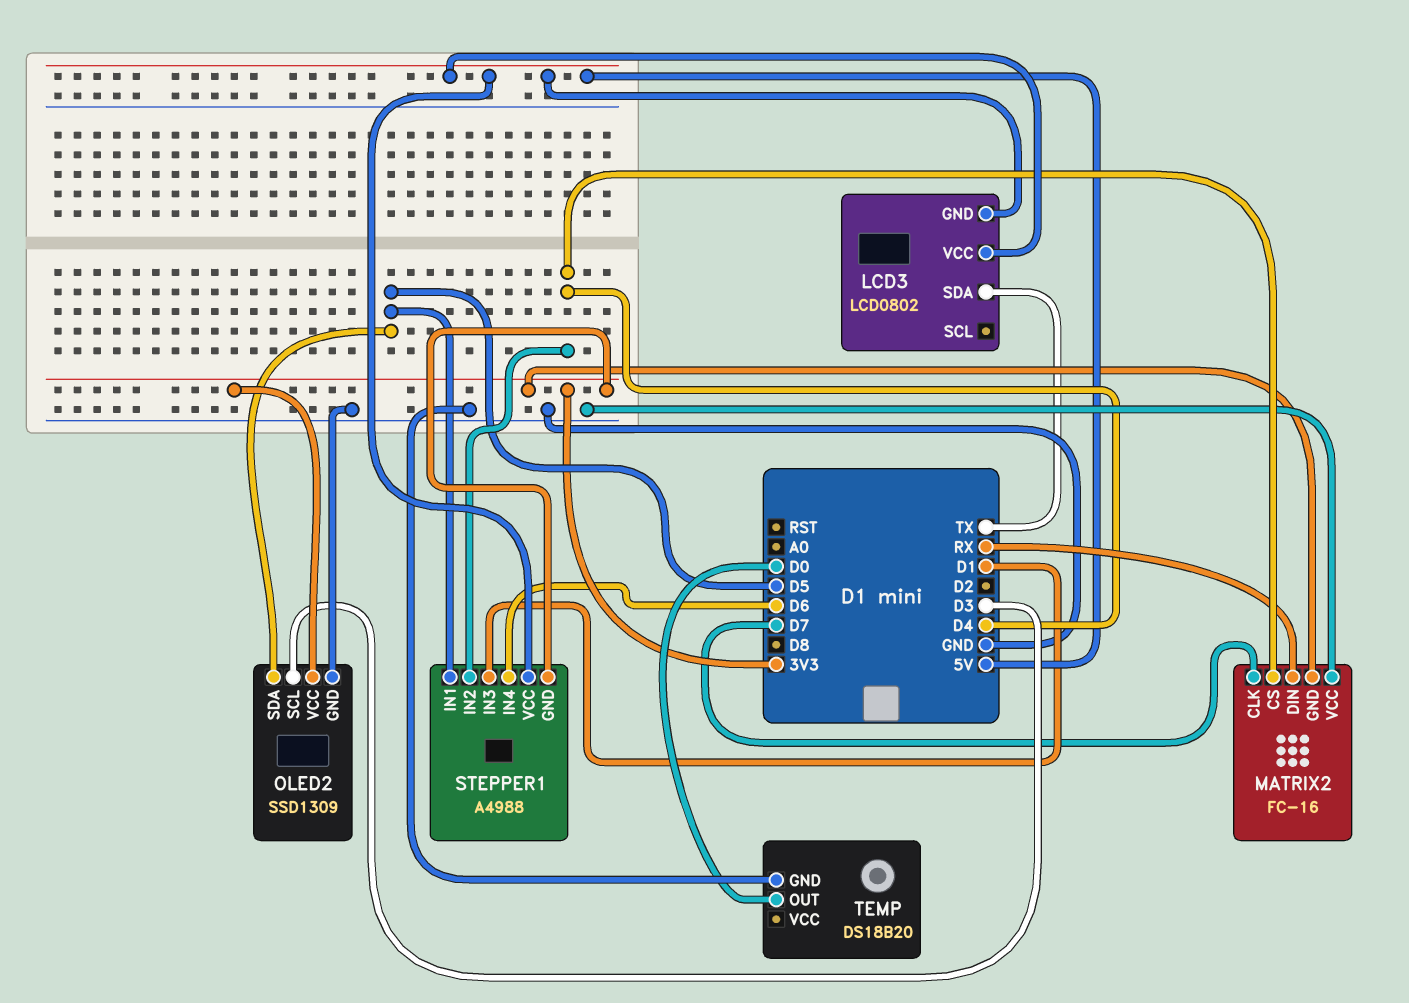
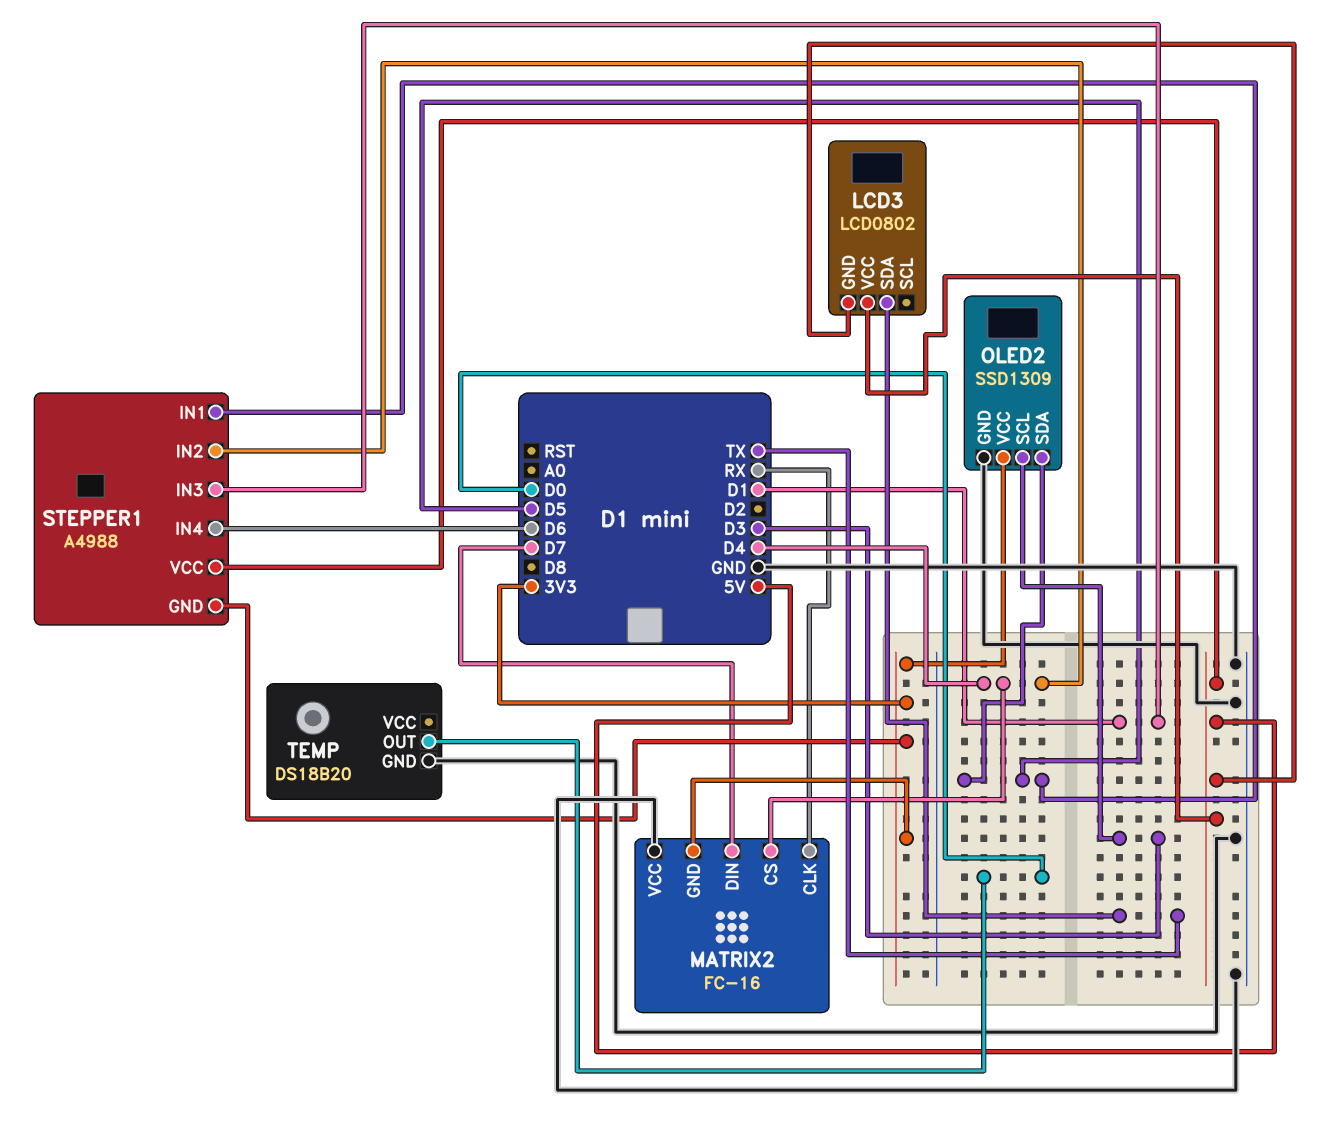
MATRIX2 pin CLK: D7 -> RX
MATRIX2 pin DIN: RX -> D7

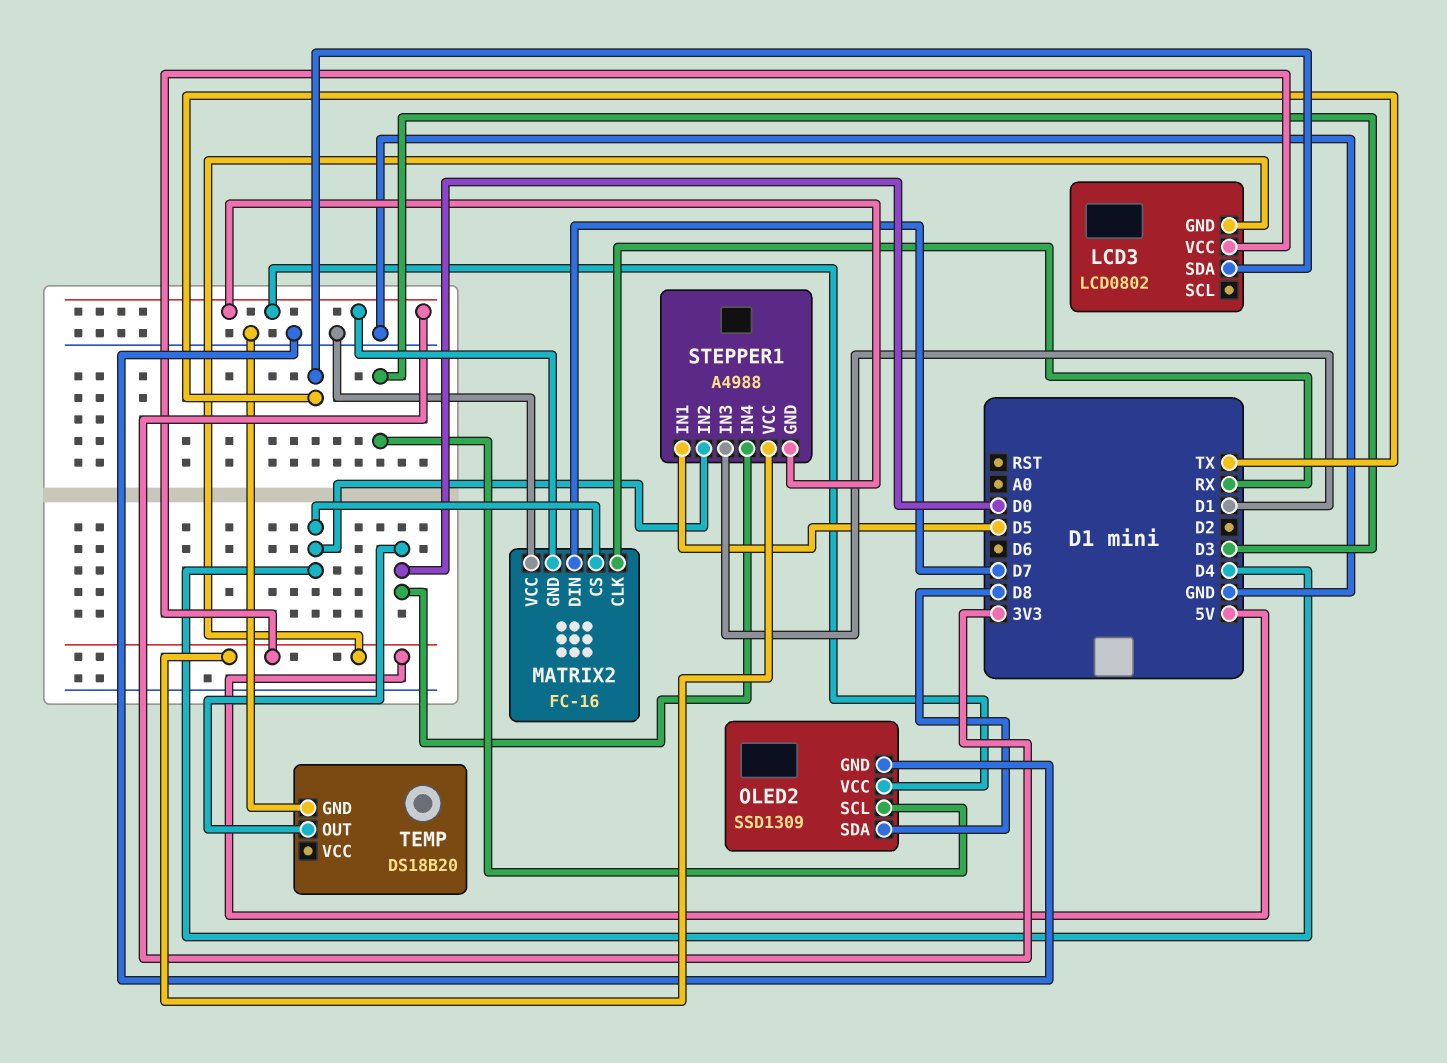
OLED2 pin SDA: D5 -> D8
STEPPER1 pin IN4: D6 -> D0

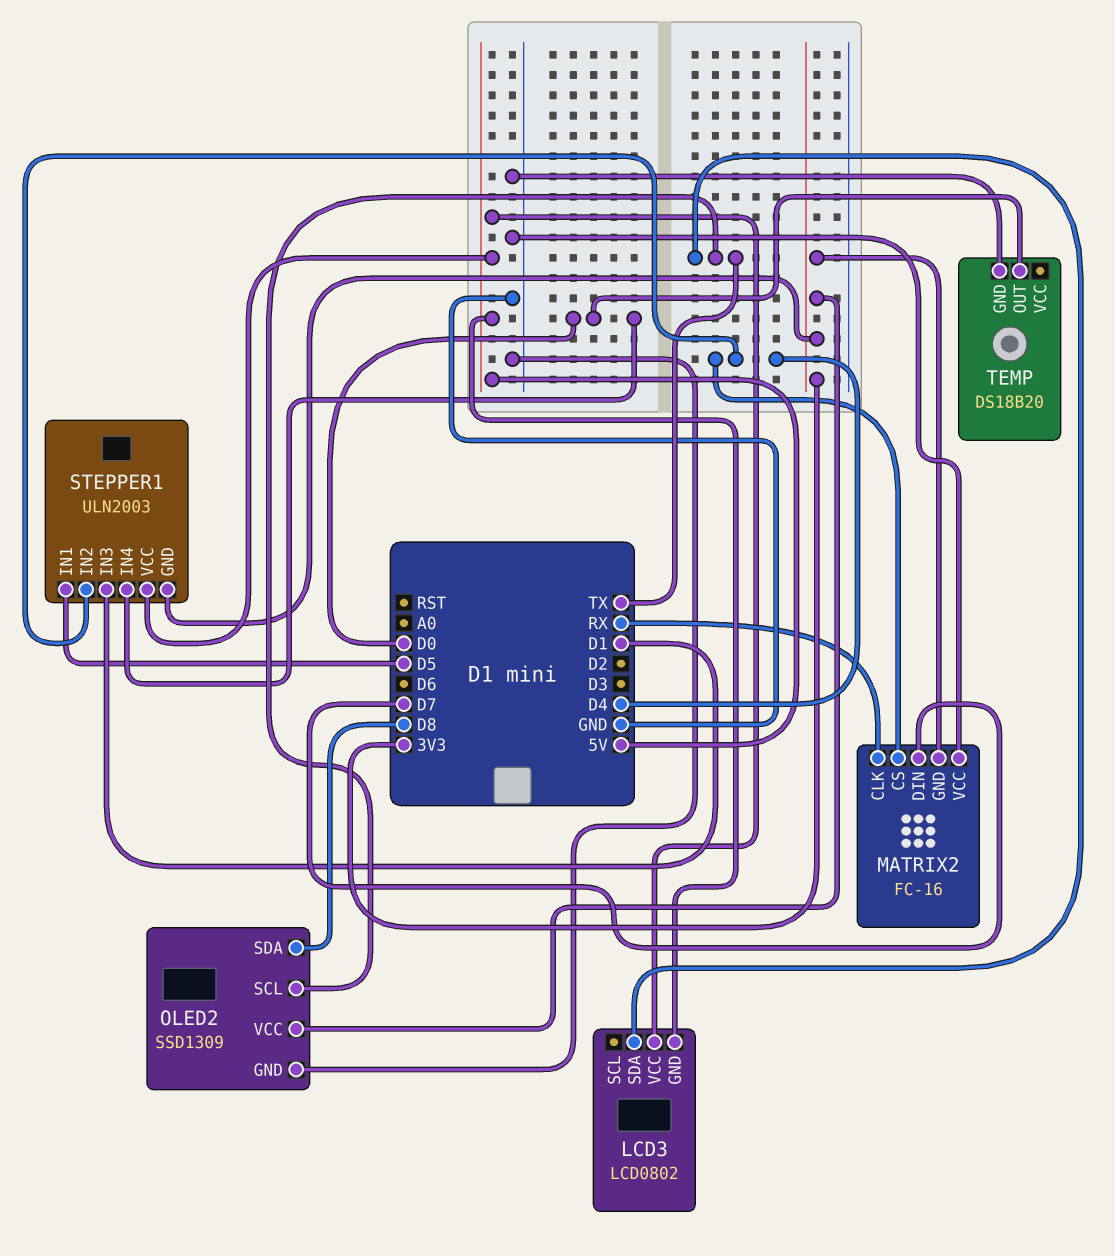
OLED2 pin SCL: D3 -> TX
STEPPER1: A4988 -> ULN2003

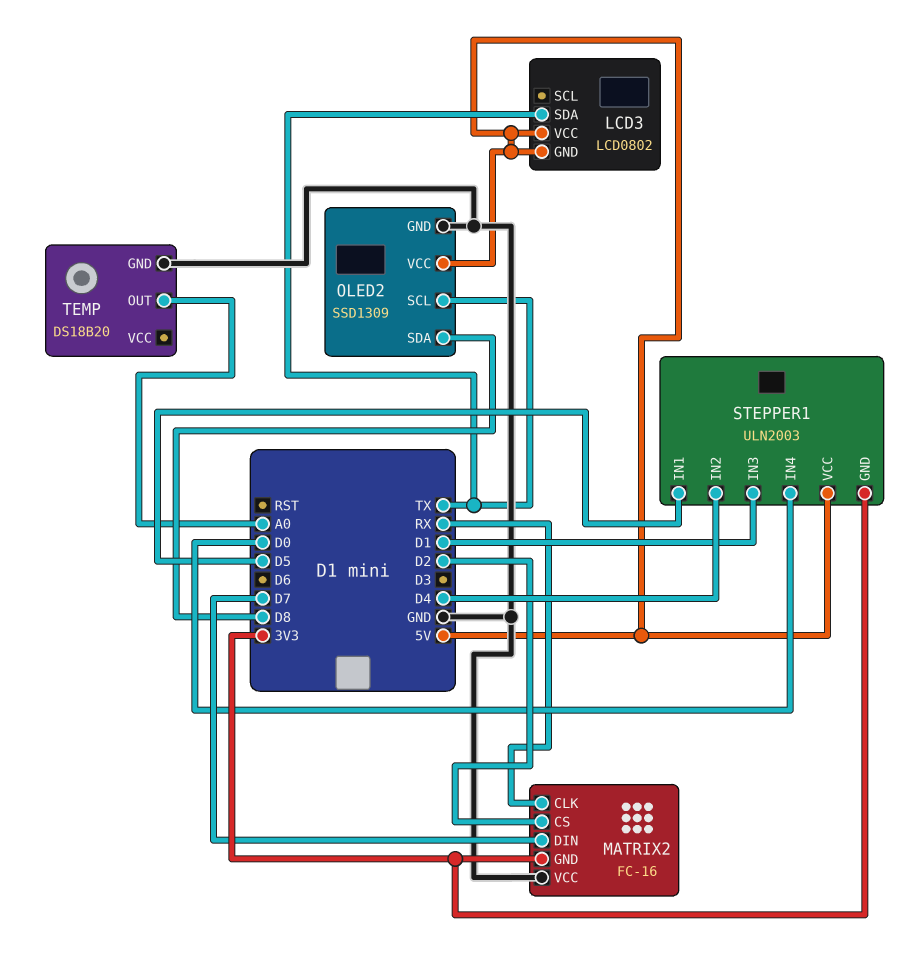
MATRIX2 pin CS: D4 -> D2
OLED2 pin VCC: 3V3 -> 5V
TEMP pin OUT: D0 -> A0

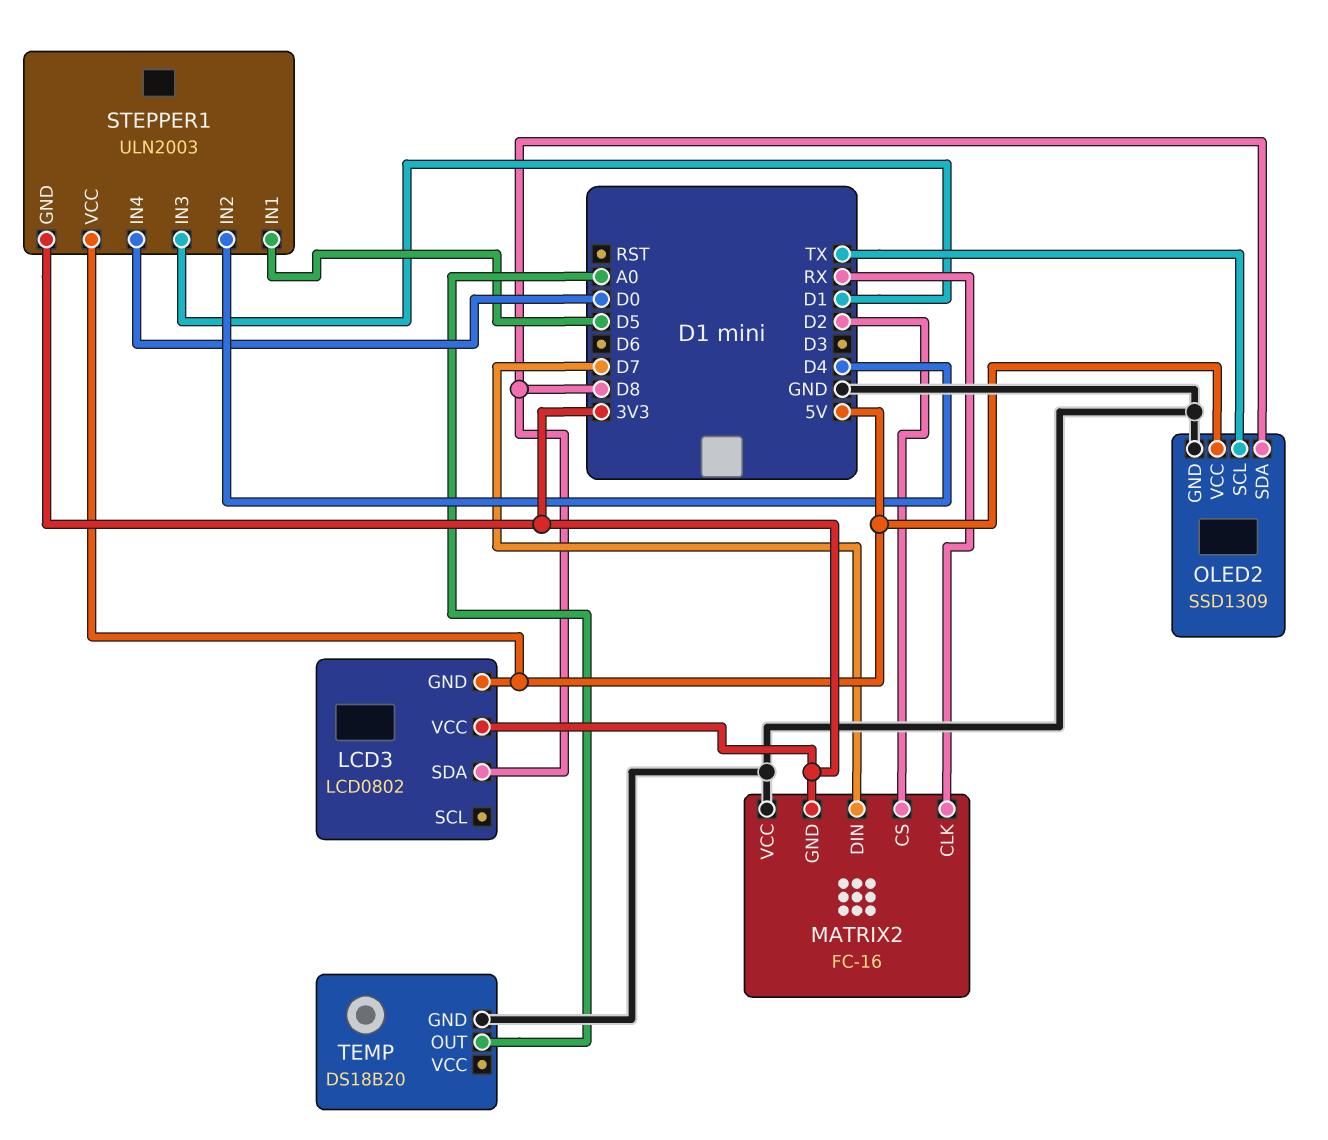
LCD3 pin SDA: TX -> D8
LCD3 pin VCC: 5V -> 3V3

